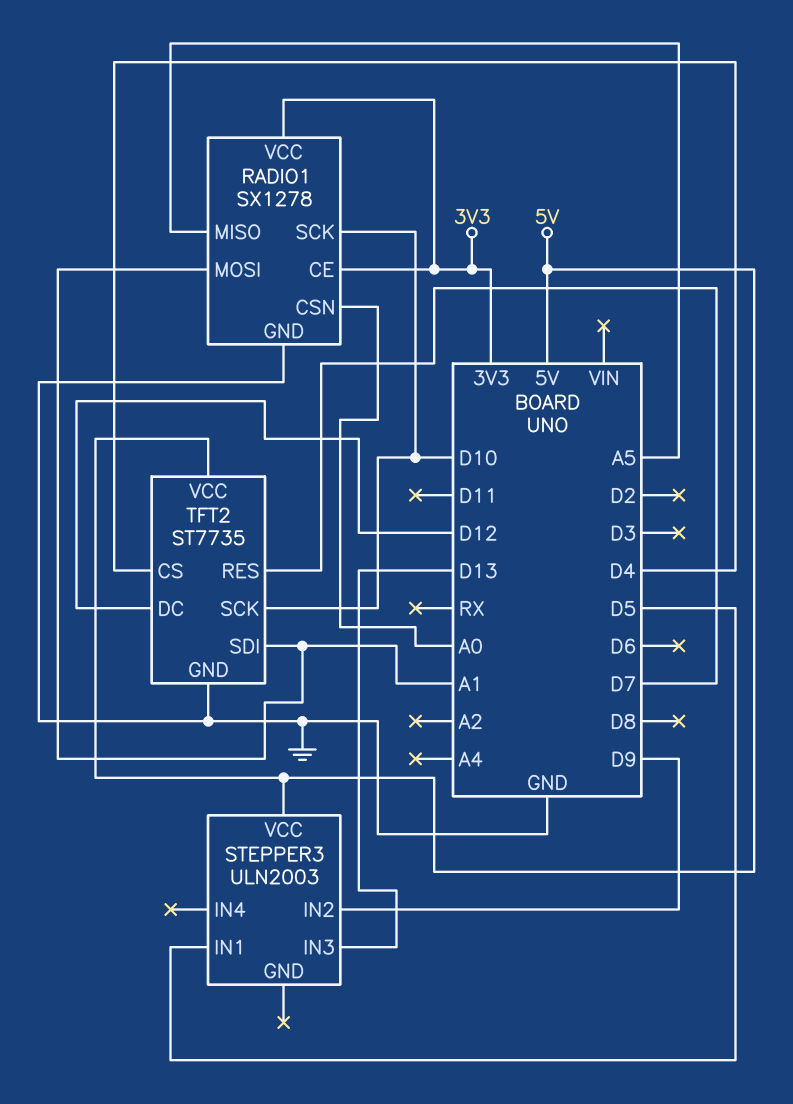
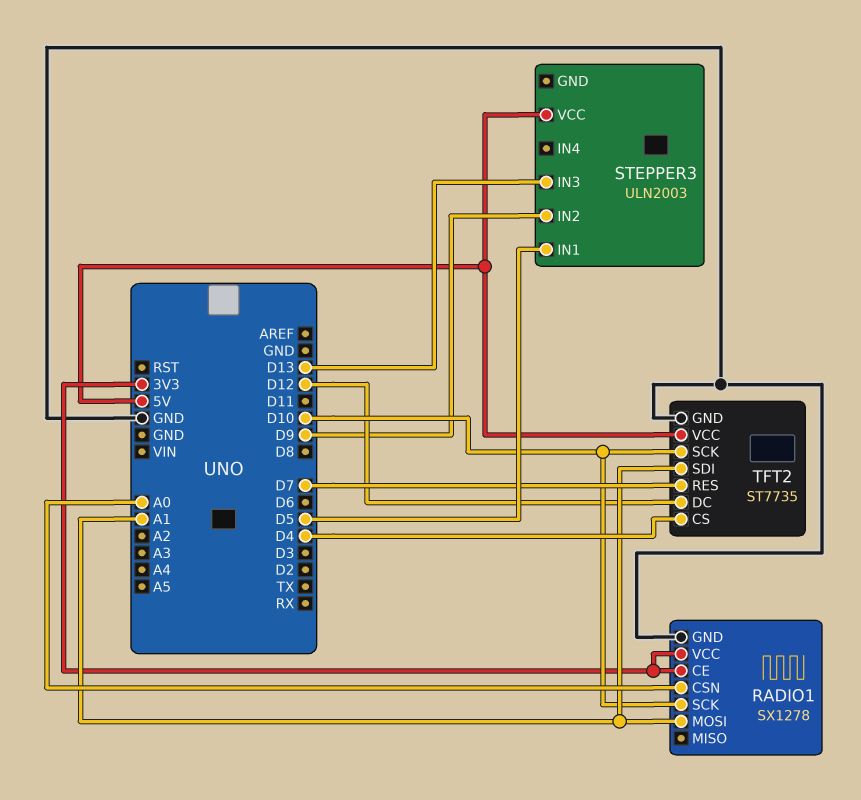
RADIO1 pin MISO: A5 -> none

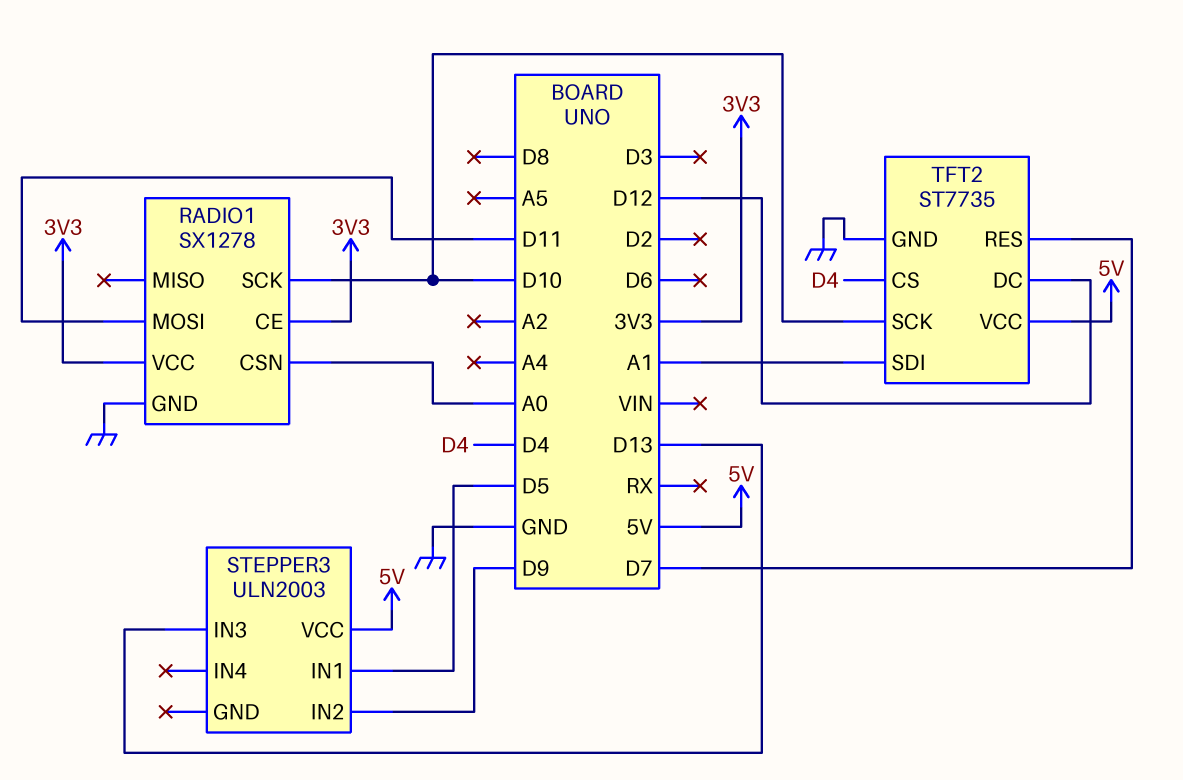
RADIO1 pin MOSI: A1 -> D11

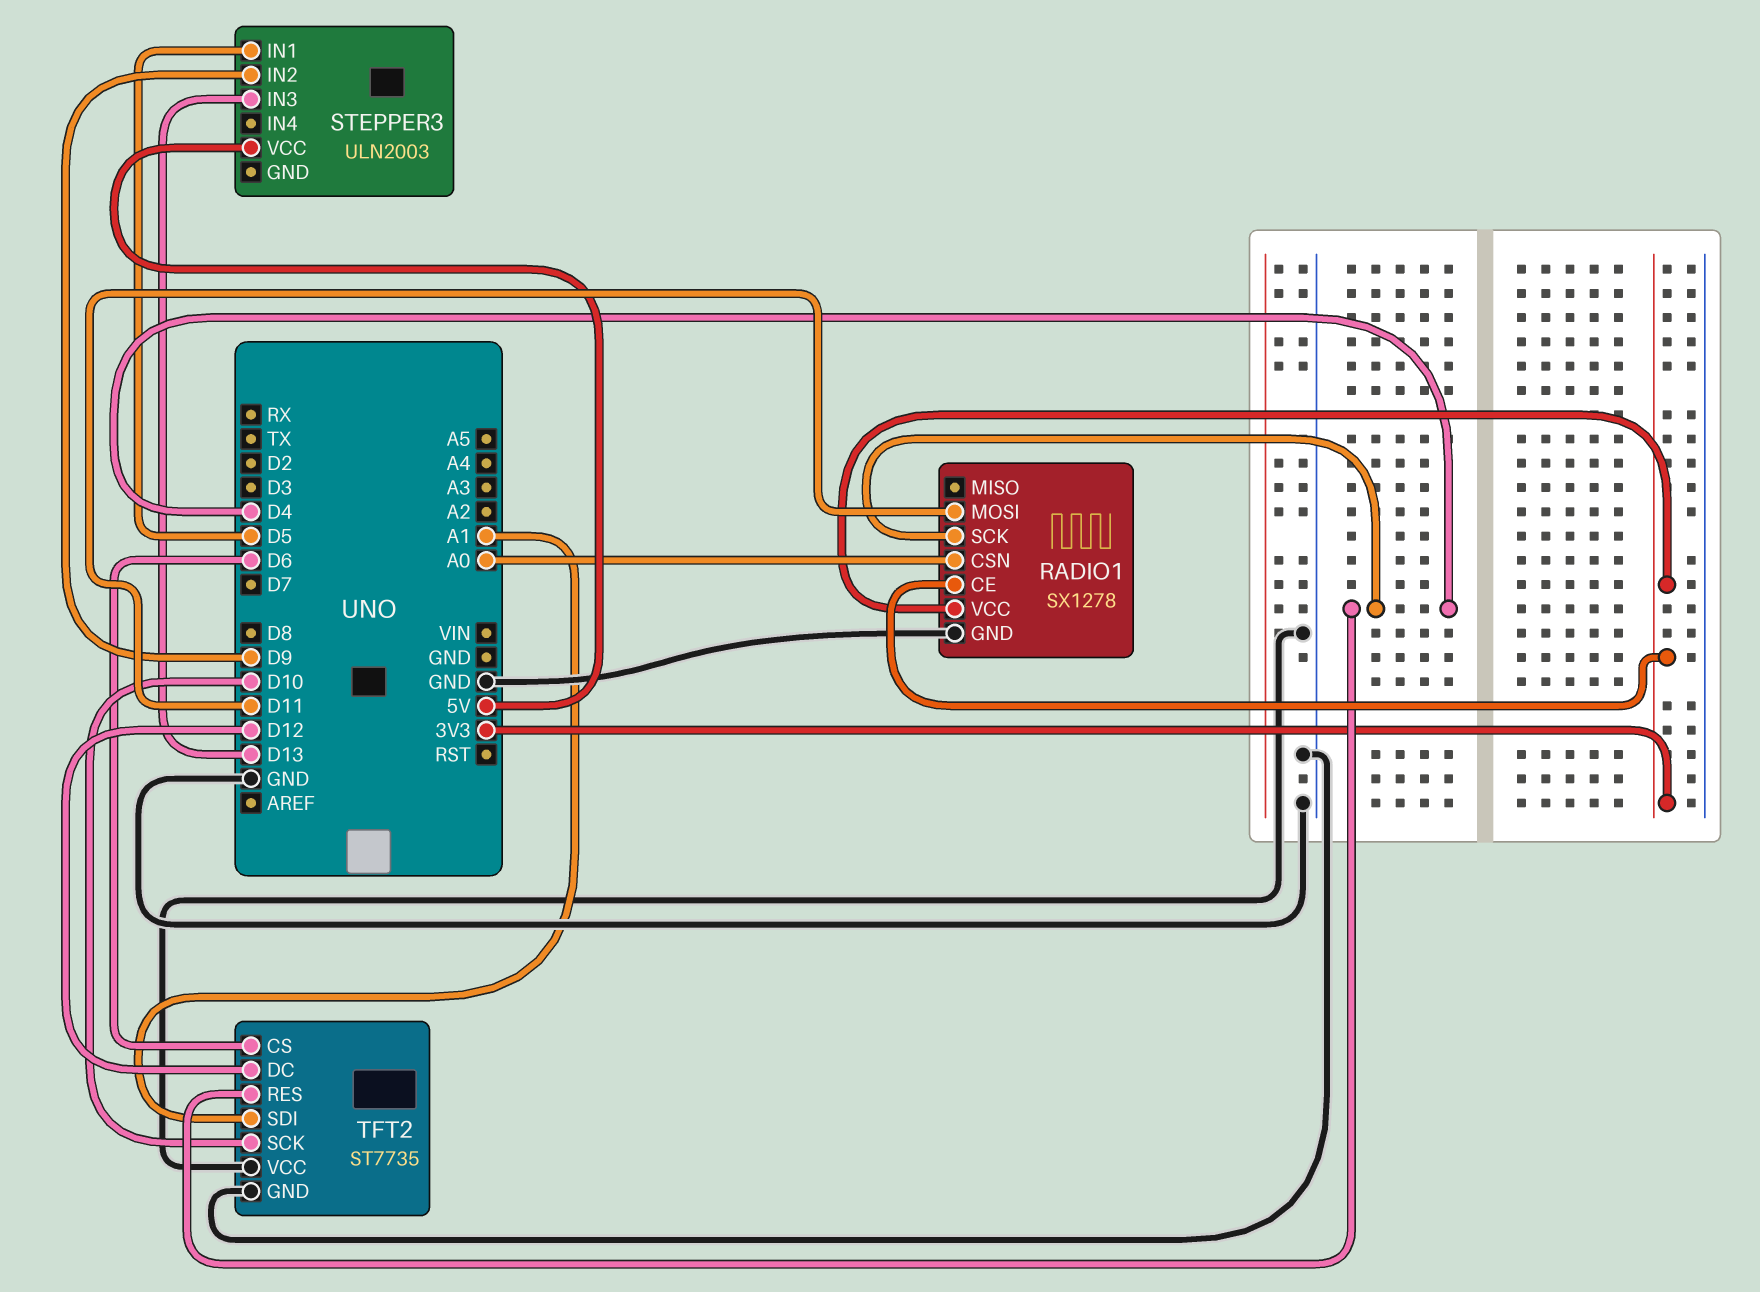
RADIO1 pin SCK: D10 -> D4
TFT2 pin CS: D4 -> D6
TFT2 pin RES: D7 -> D4
TFT2 pin VCC: 5V -> GND

